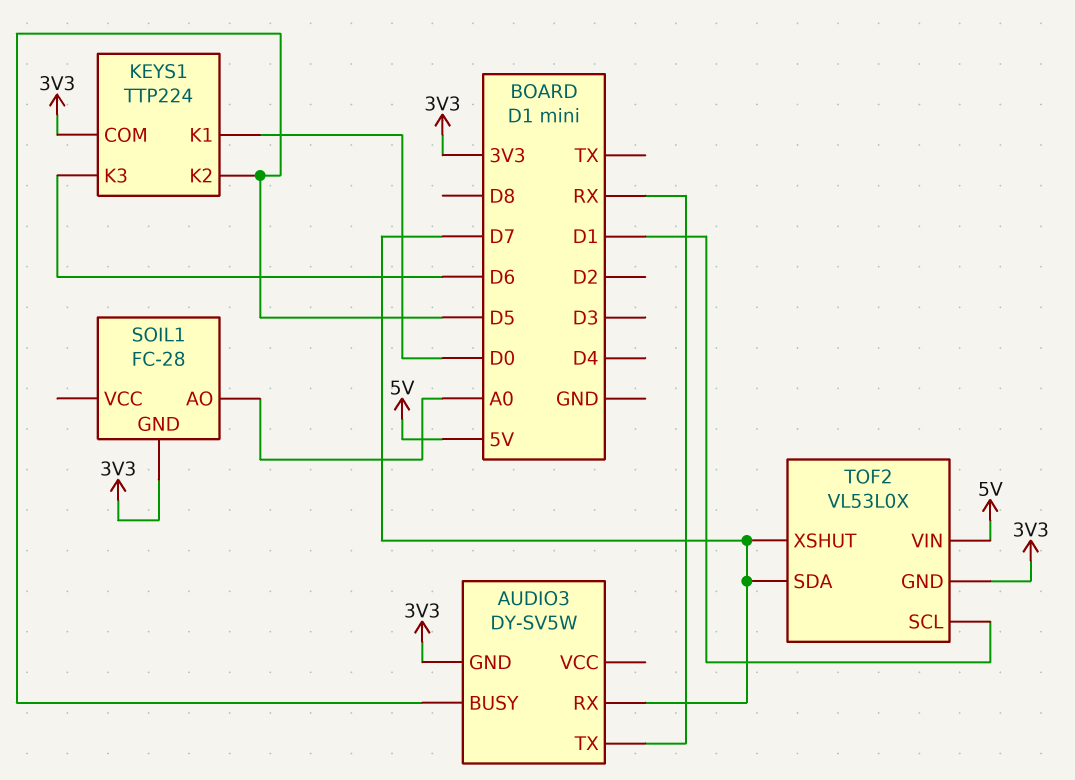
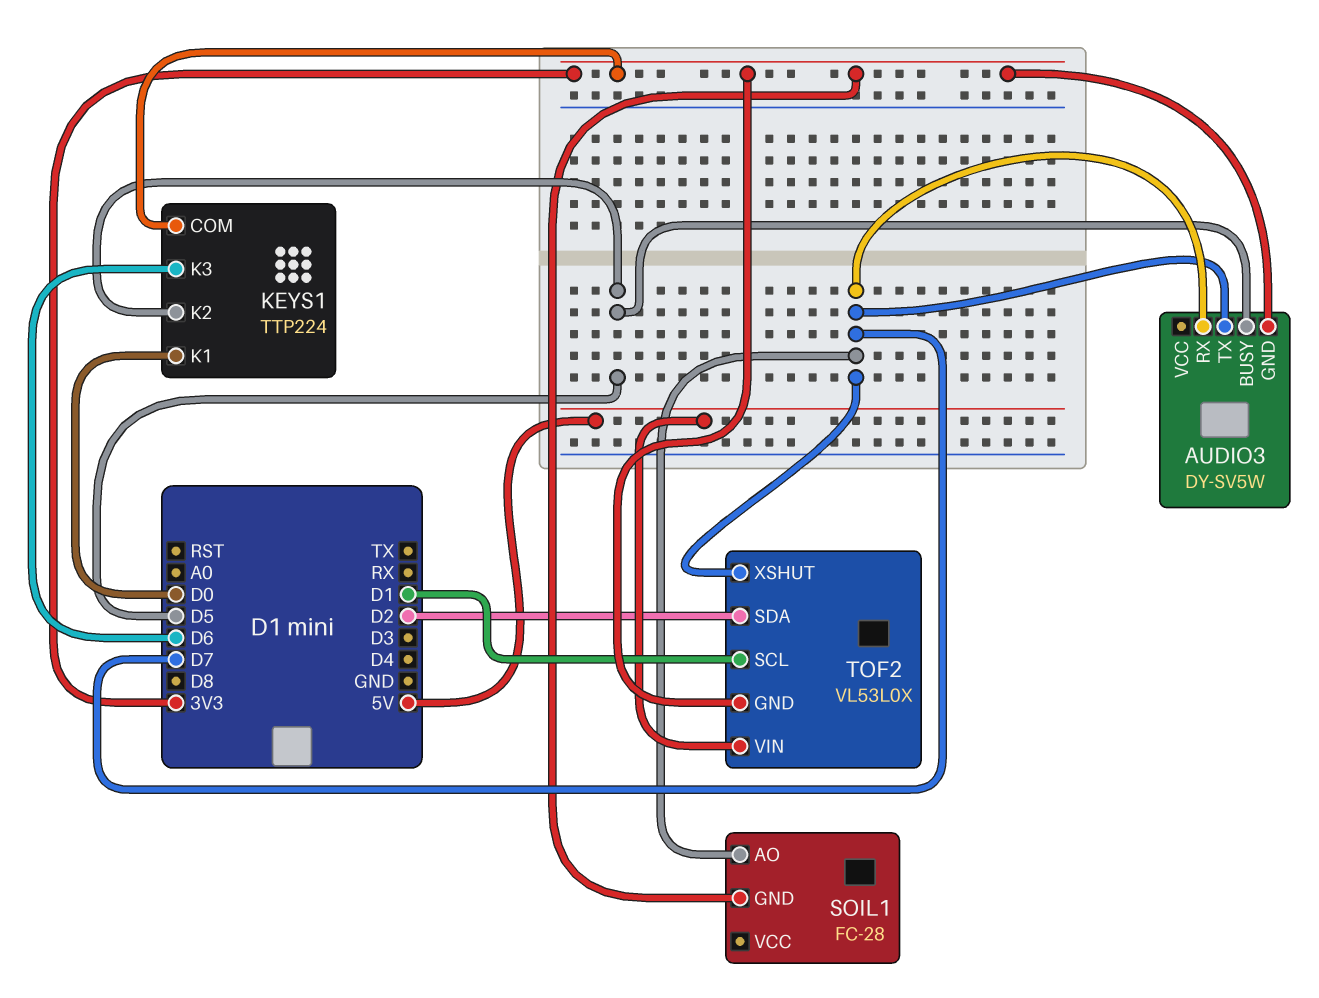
AUDIO3 pin TX: RX -> D7
SOIL1 pin AO: A0 -> D7
TOF2 pin SDA: D7 -> D2

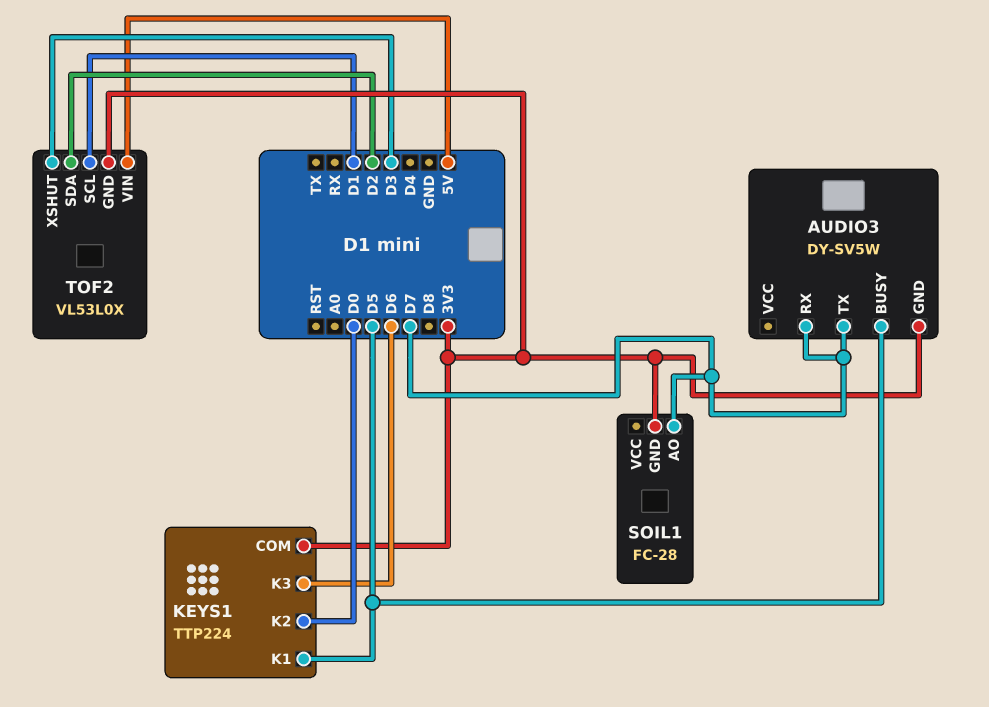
KEYS1 pin K1: D0 -> D5
KEYS1 pin K2: D5 -> D0
TOF2 pin XSHUT: D7 -> D3

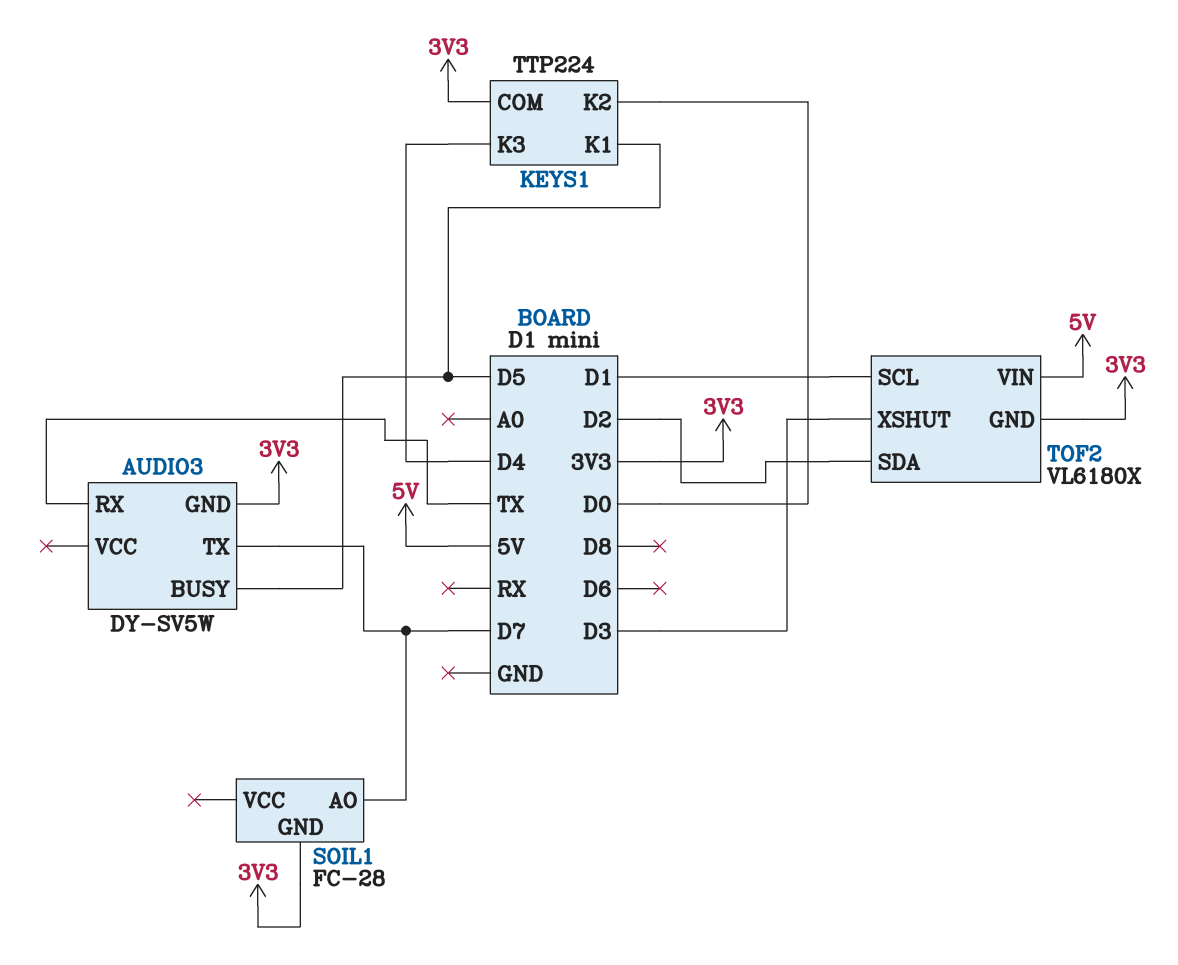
AUDIO3 pin RX: D7 -> TX
KEYS1 pin K3: D6 -> D4
TOF2: VL53L0X -> VL6180X

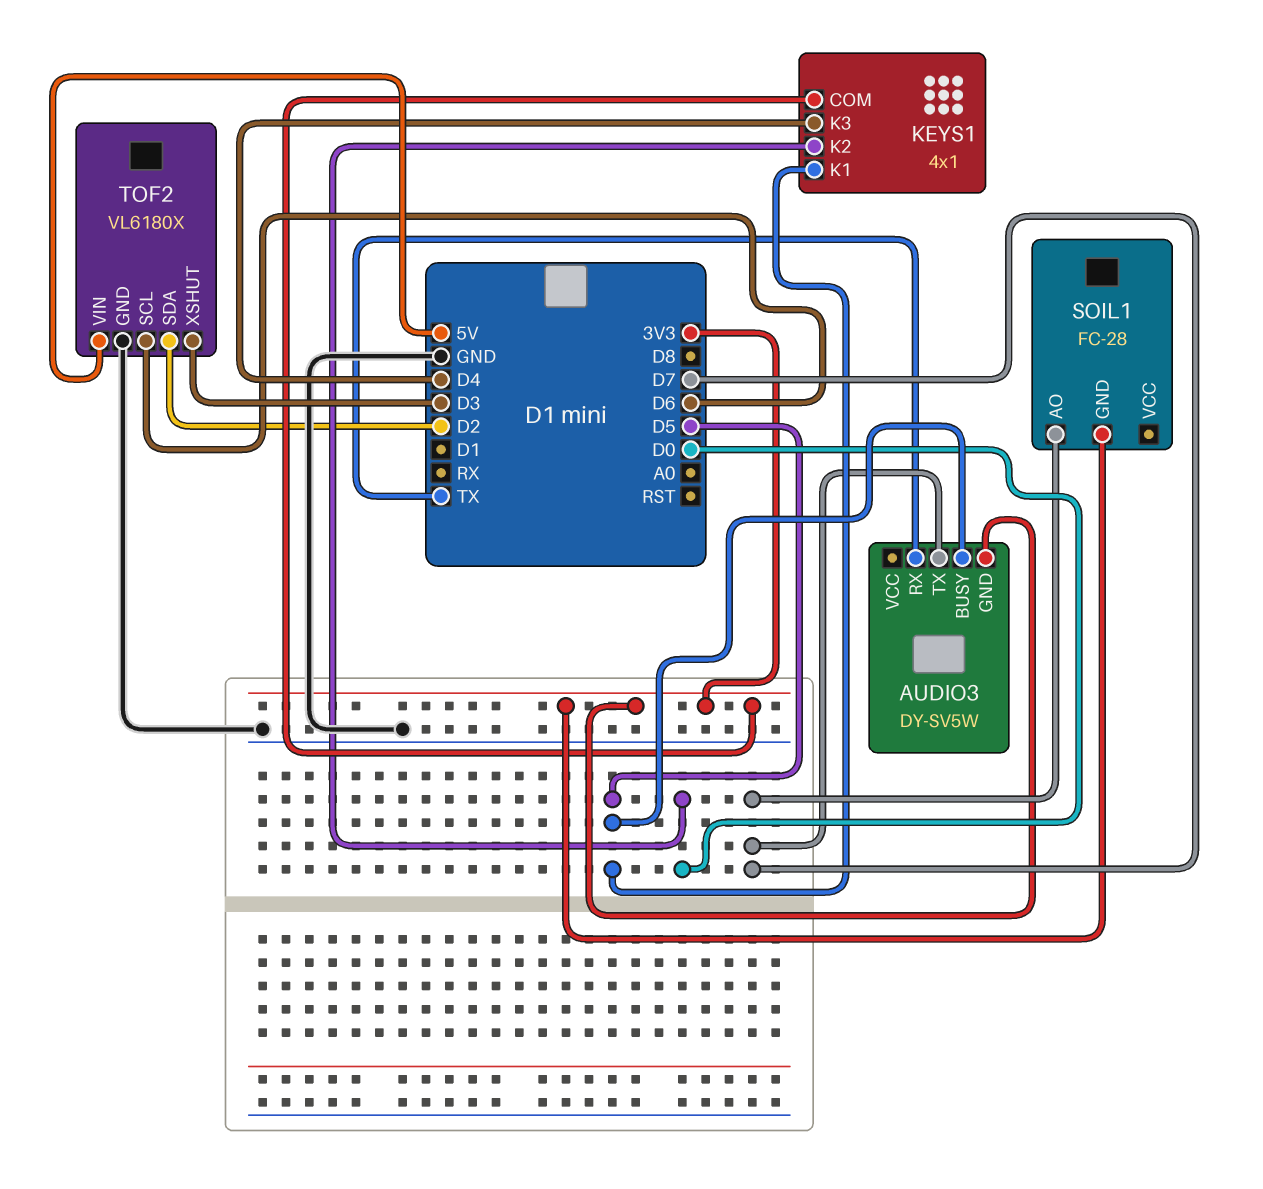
KEYS1: TTP224 -> 4x1
TOF2 pin GND: 3V3 -> GND
TOF2 pin SCL: D1 -> D6

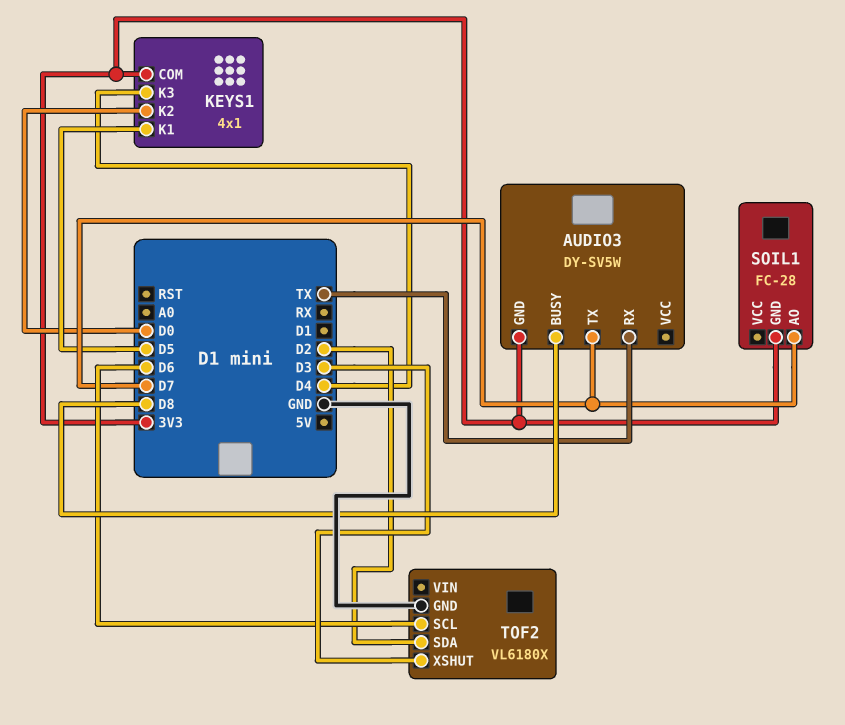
AUDIO3 pin BUSY: D5 -> D8
TOF2 pin VIN: 5V -> none

